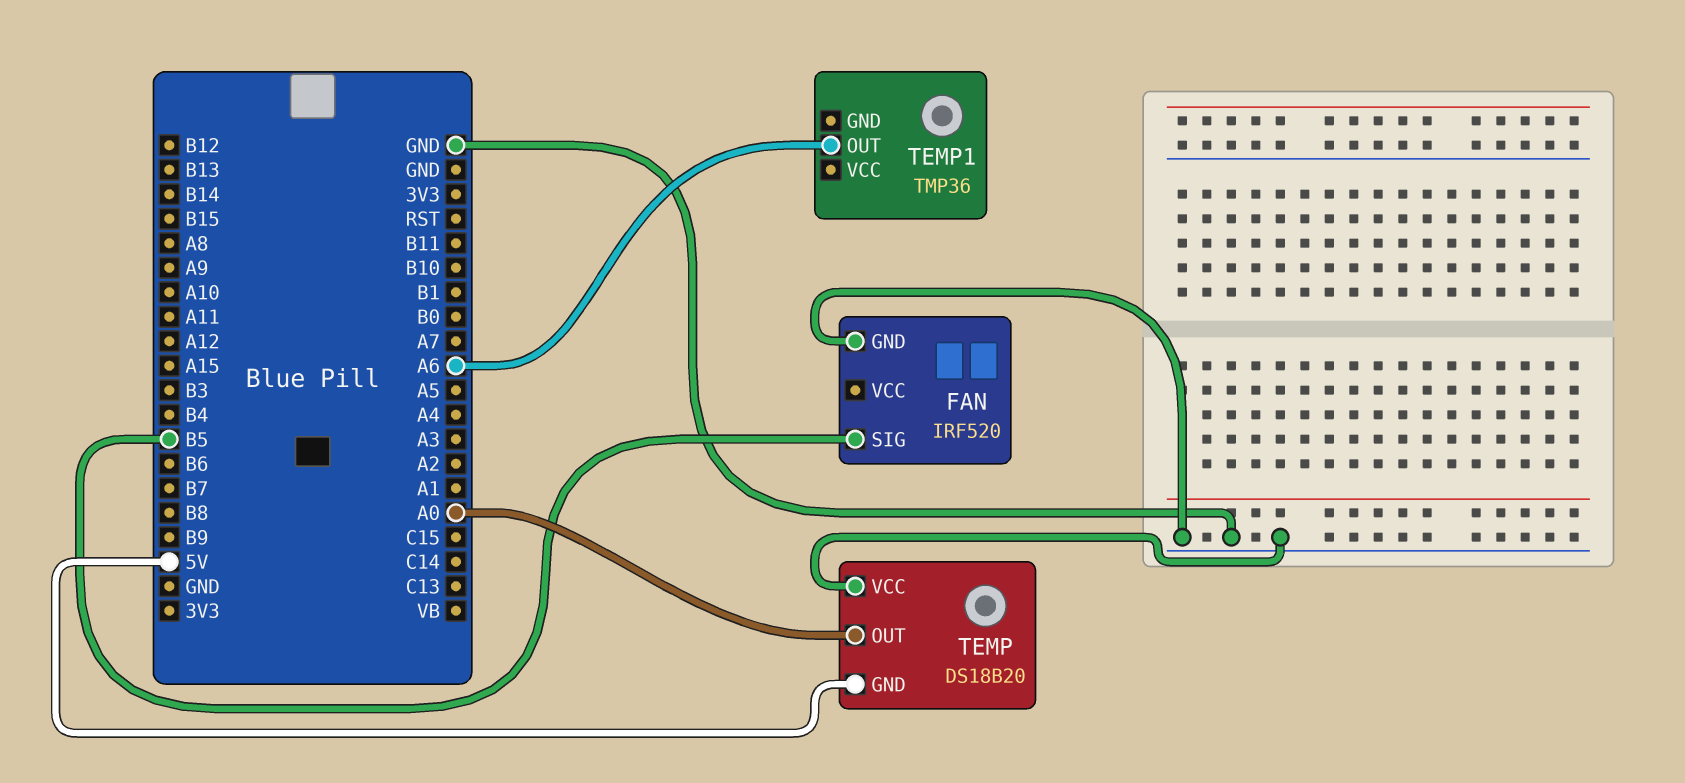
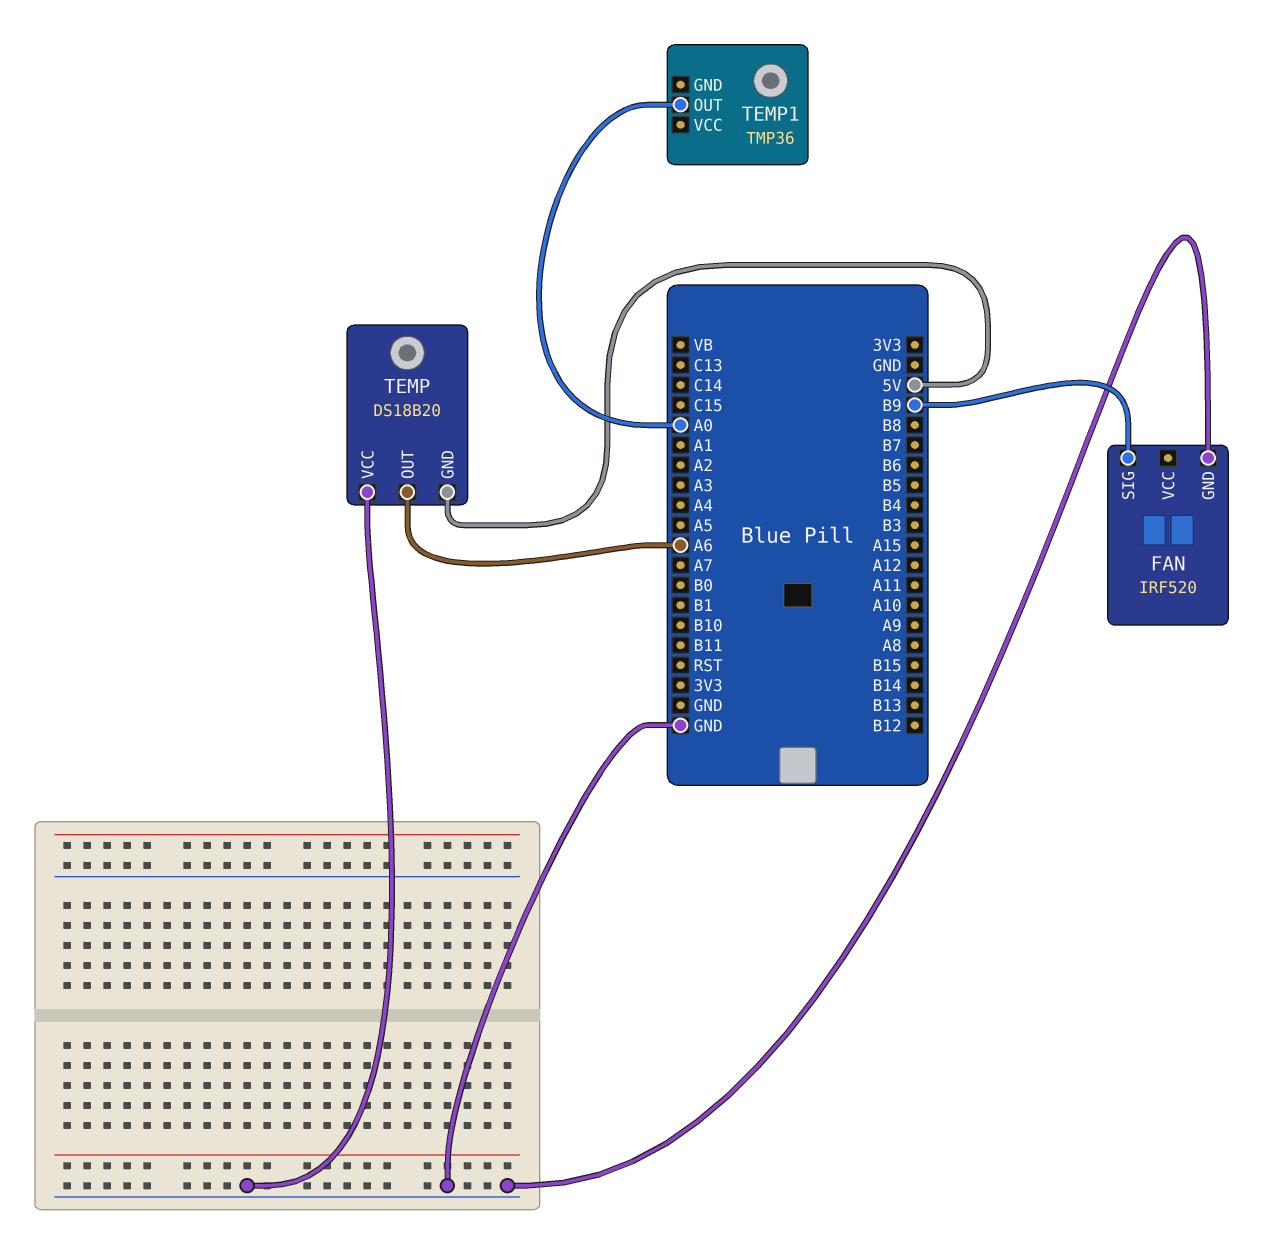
FAN pin SIG: B5 -> B9
TEMP pin OUT: A0 -> A6
TEMP1 pin OUT: A6 -> A0

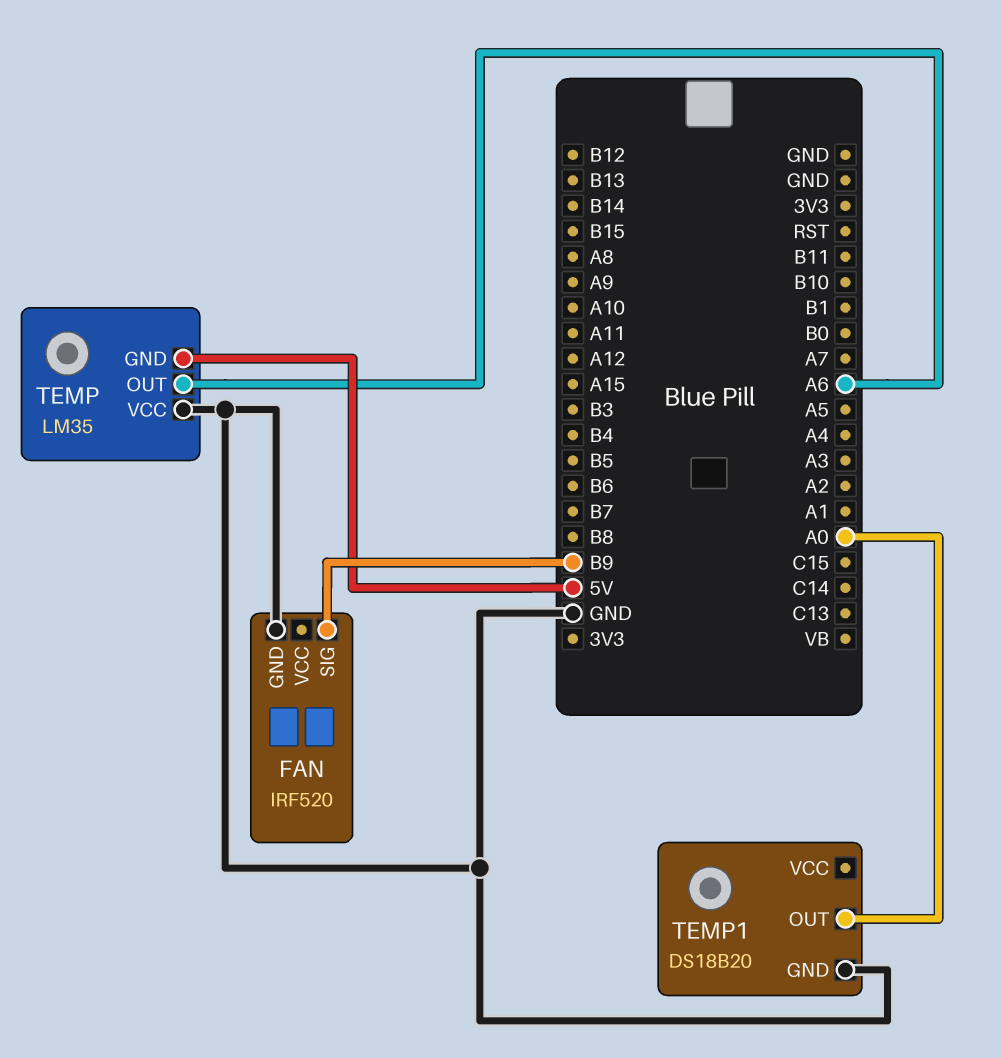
TEMP: DS18B20 -> LM35
TEMP1: TMP36 -> DS18B20
TEMP1 pin GND: none -> GND

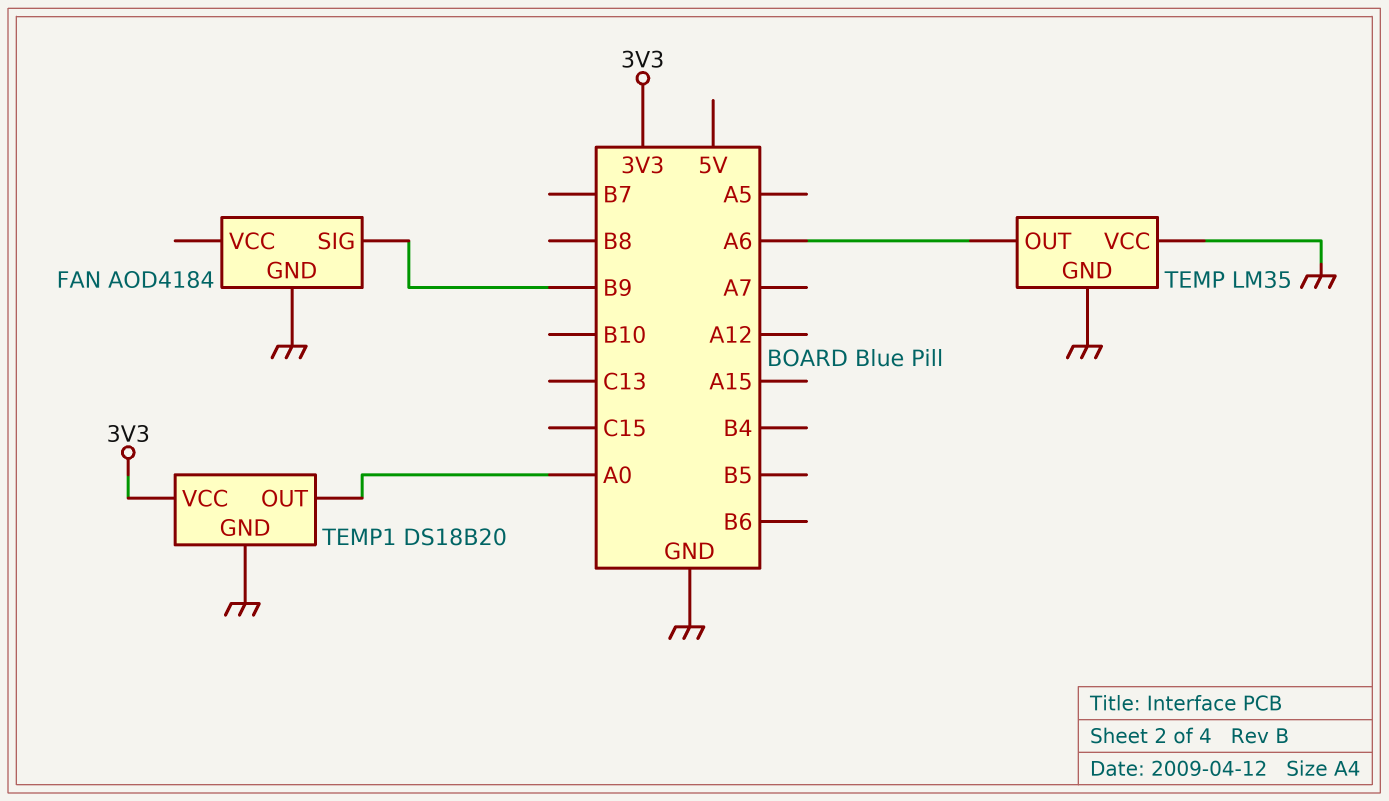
FAN: IRF520 -> AOD4184
TEMP pin GND: 5V -> GND
TEMP1 pin VCC: none -> 3V3

